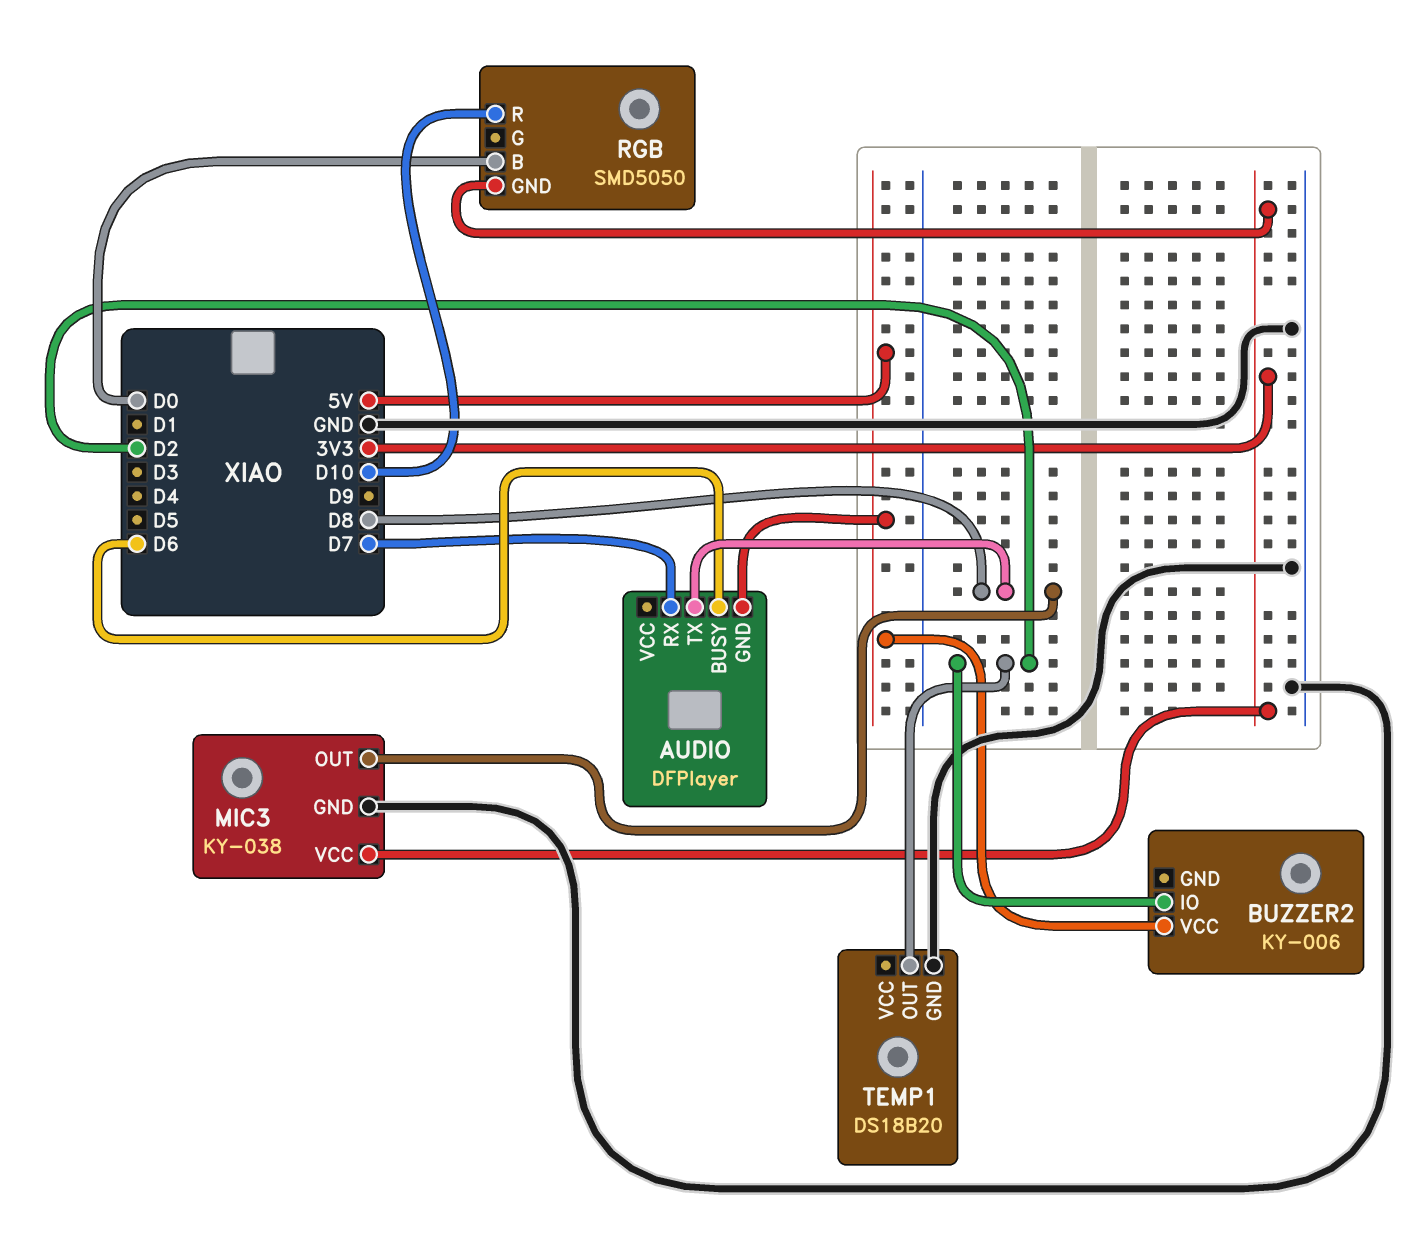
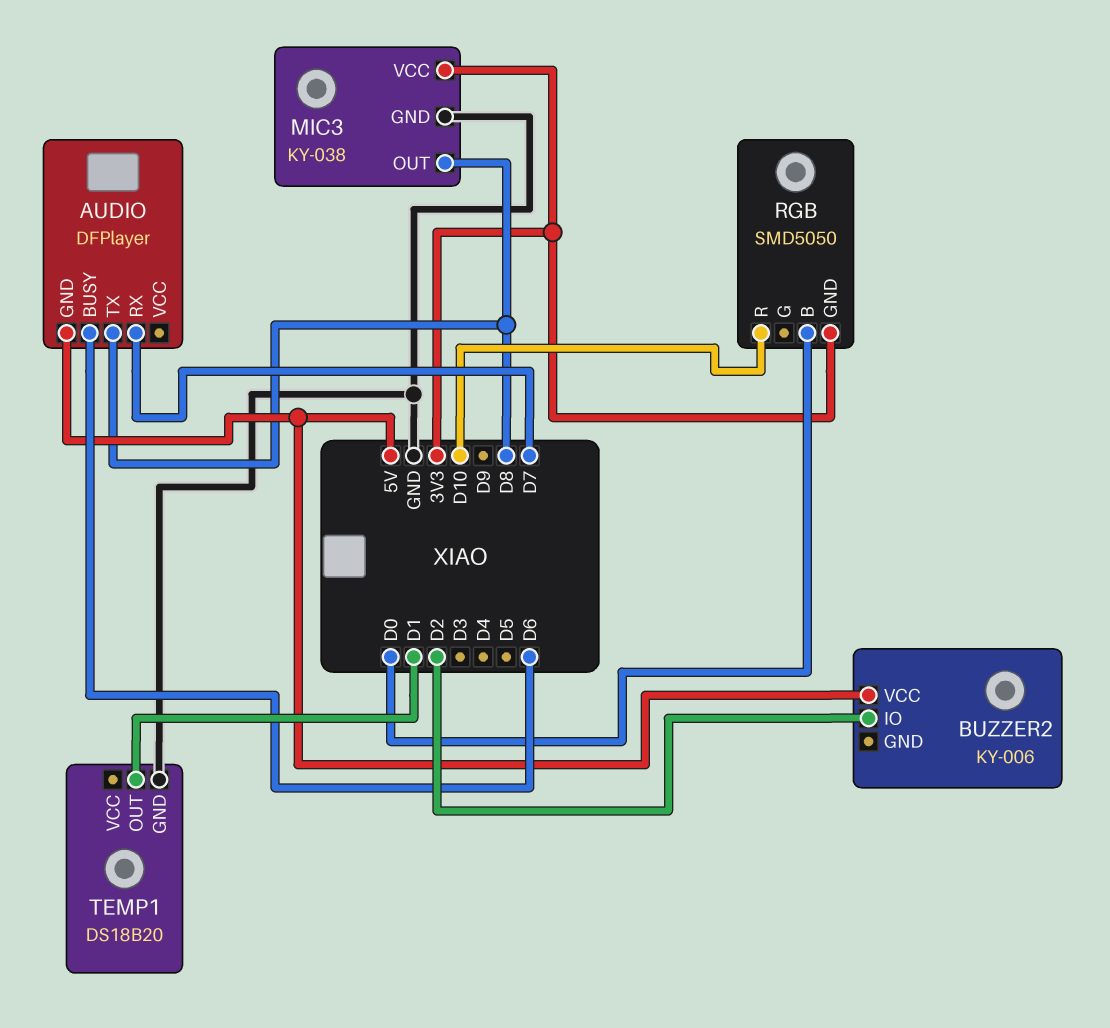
TEMP1 pin OUT: D2 -> D1

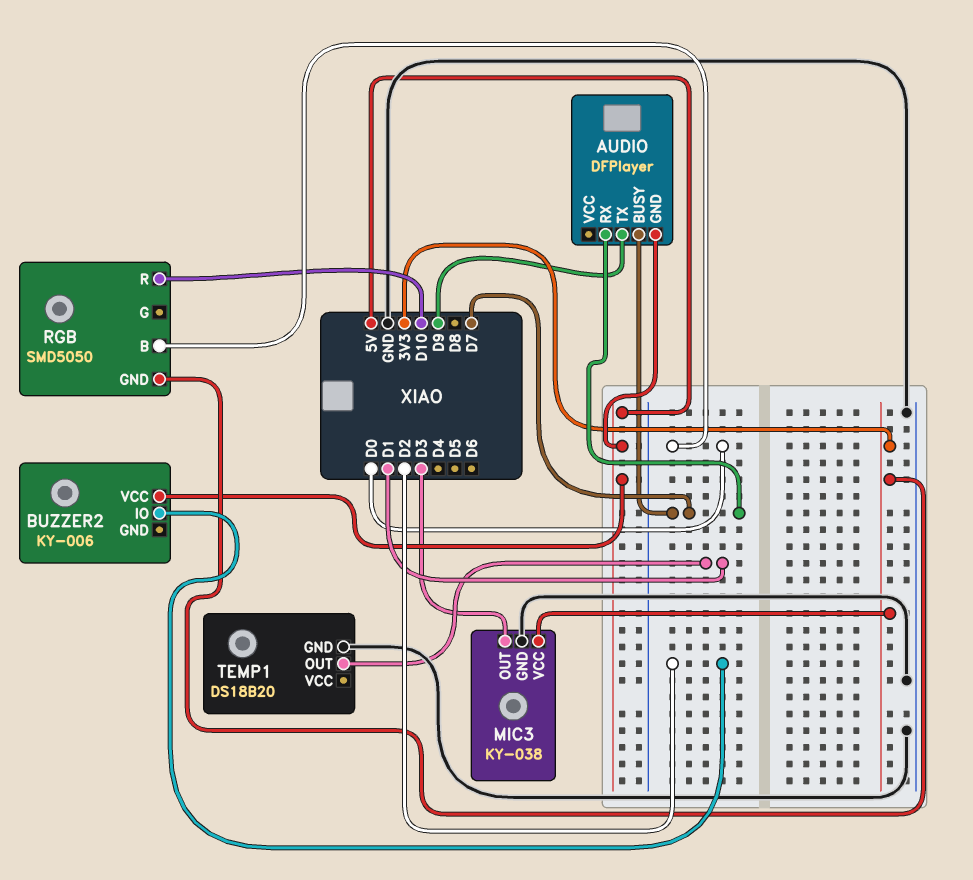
AUDIO pin BUSY: D6 -> D7
AUDIO pin TX: D8 -> D9
MIC3 pin OUT: D8 -> D3

